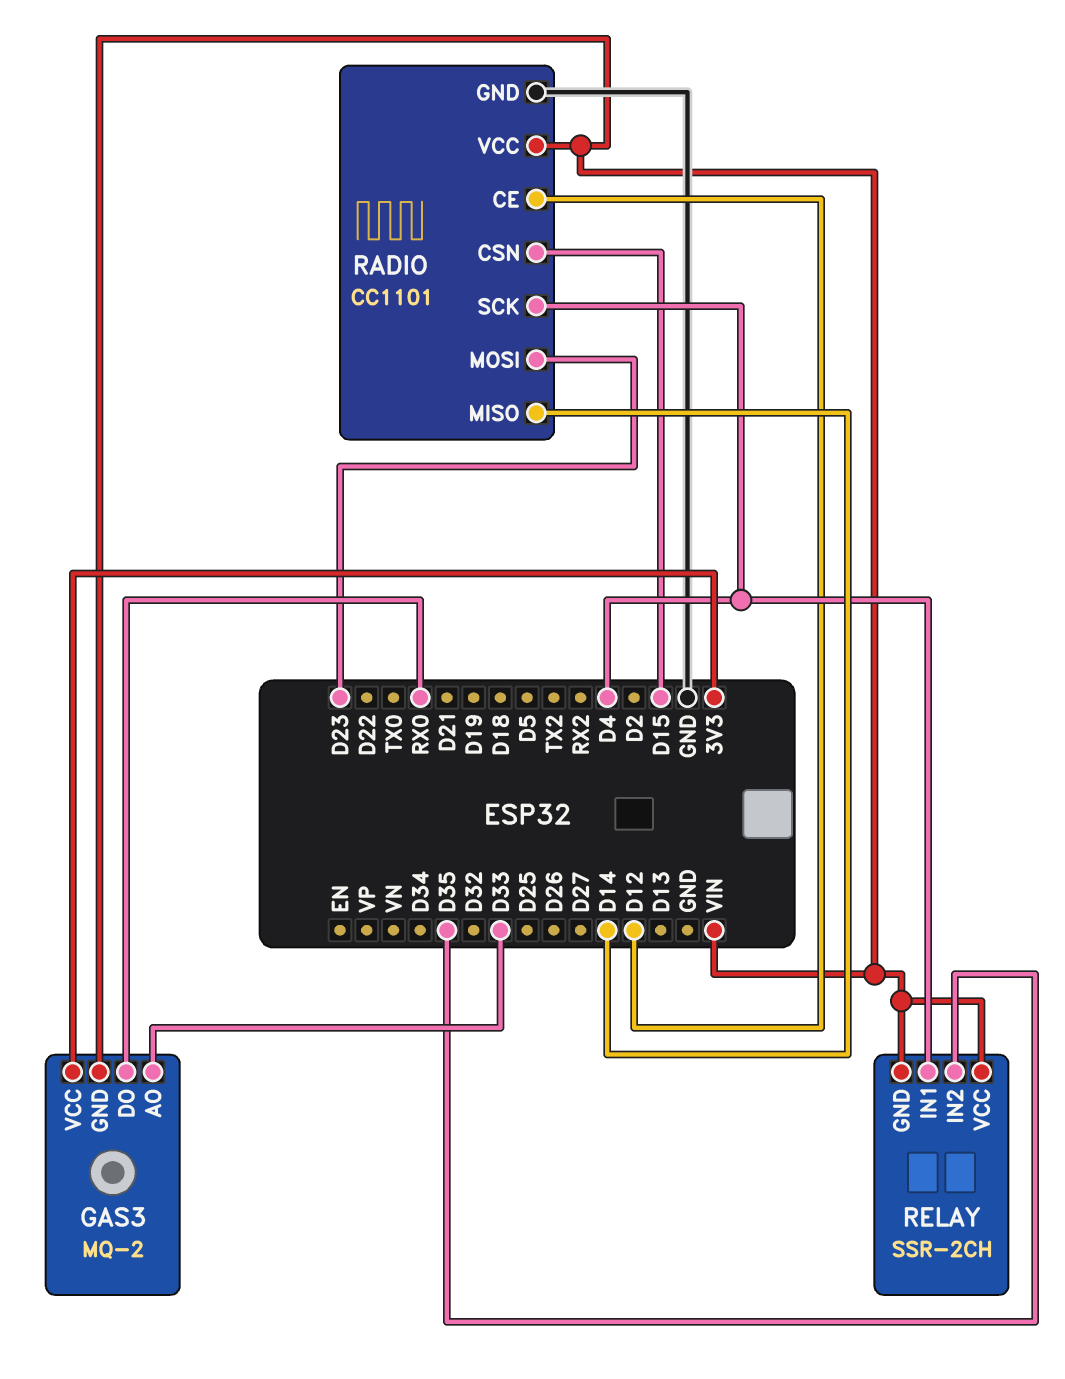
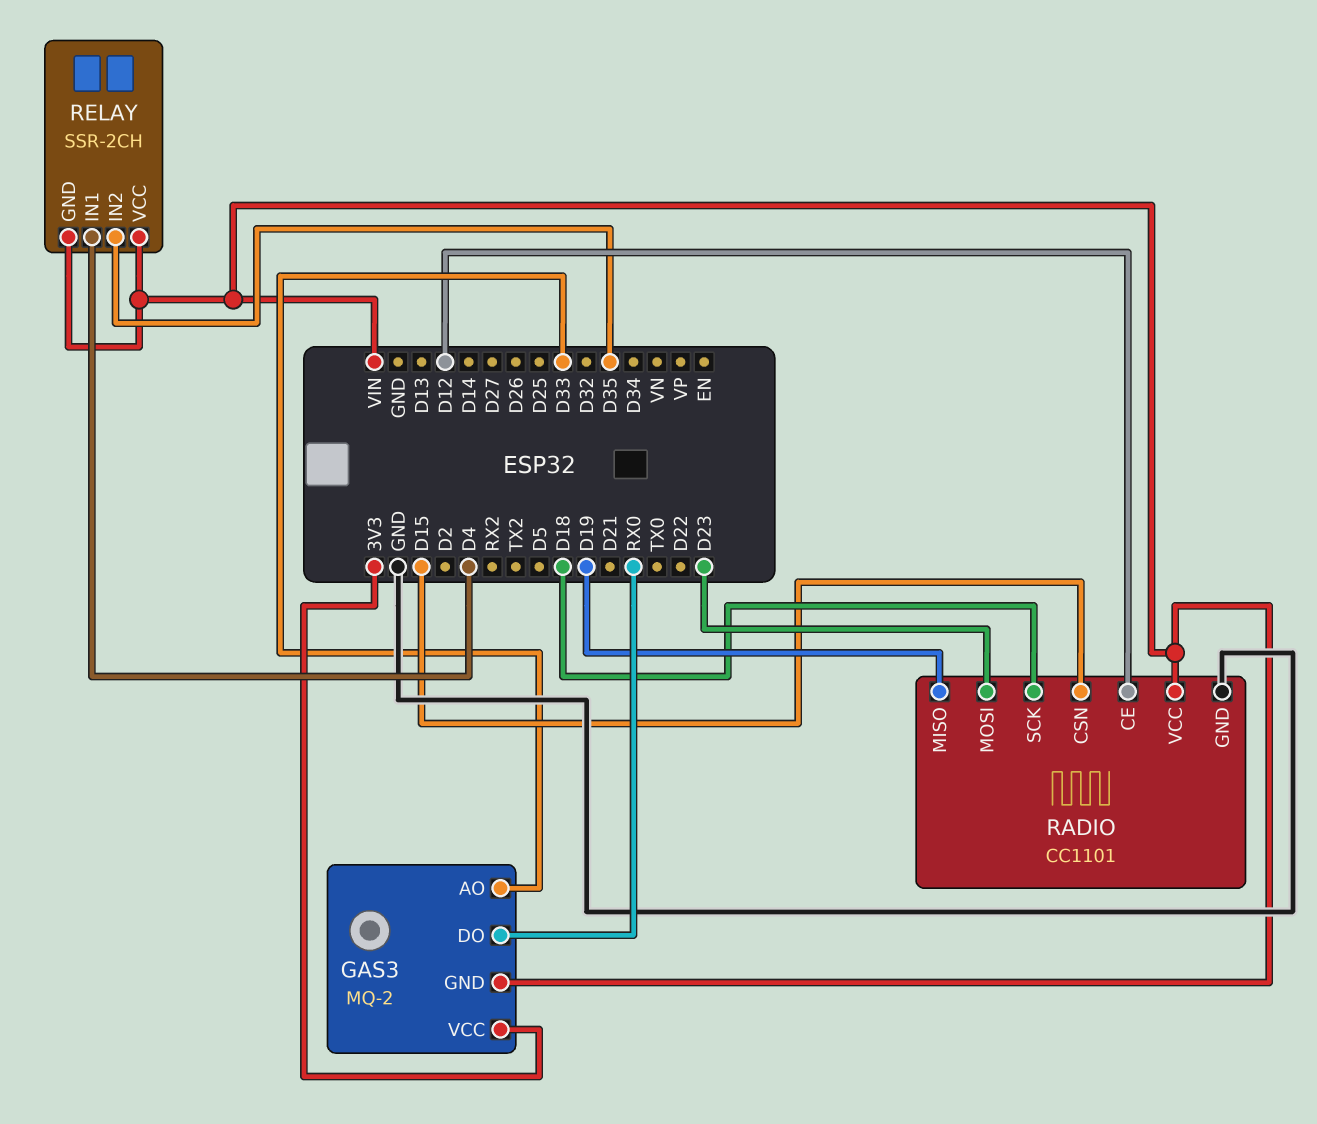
RADIO pin MISO: D14 -> D19
RADIO pin SCK: D4 -> D18

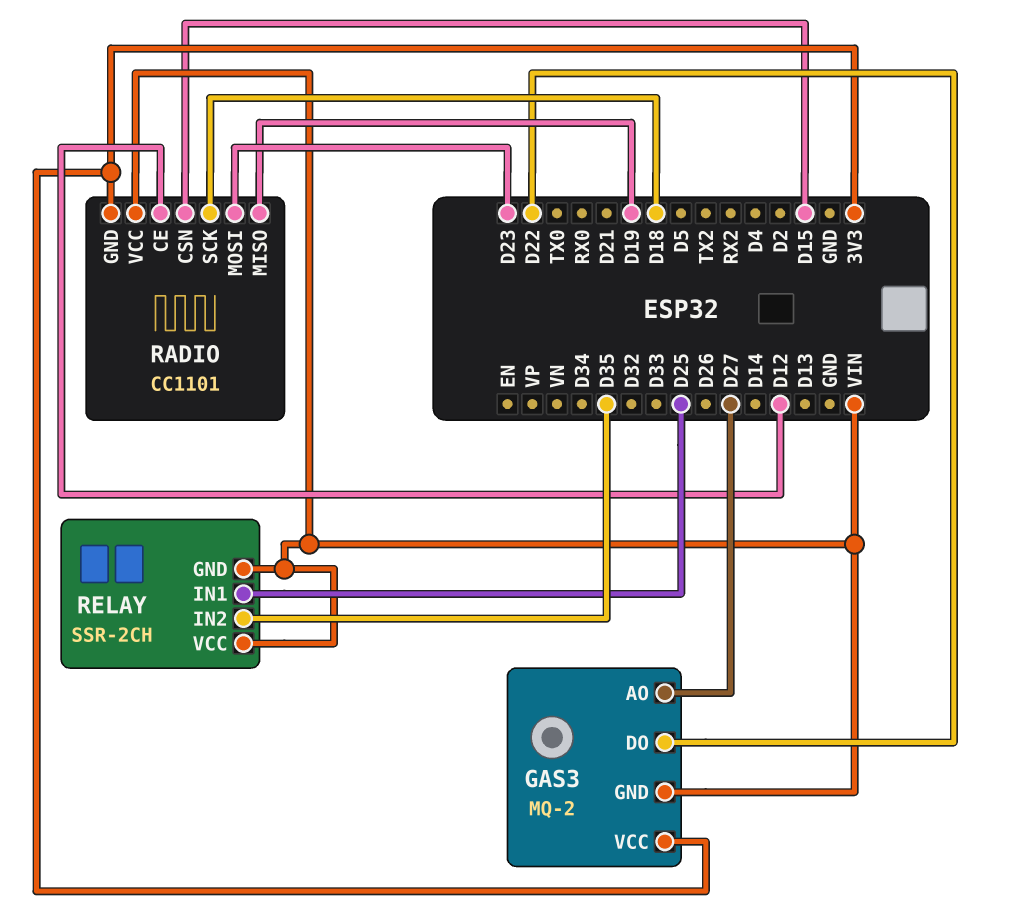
GAS3 pin AO: D33 -> D27
GAS3 pin DO: RX0 -> D22
RADIO pin GND: GND -> 3V3
RELAY pin IN1: D4 -> D25

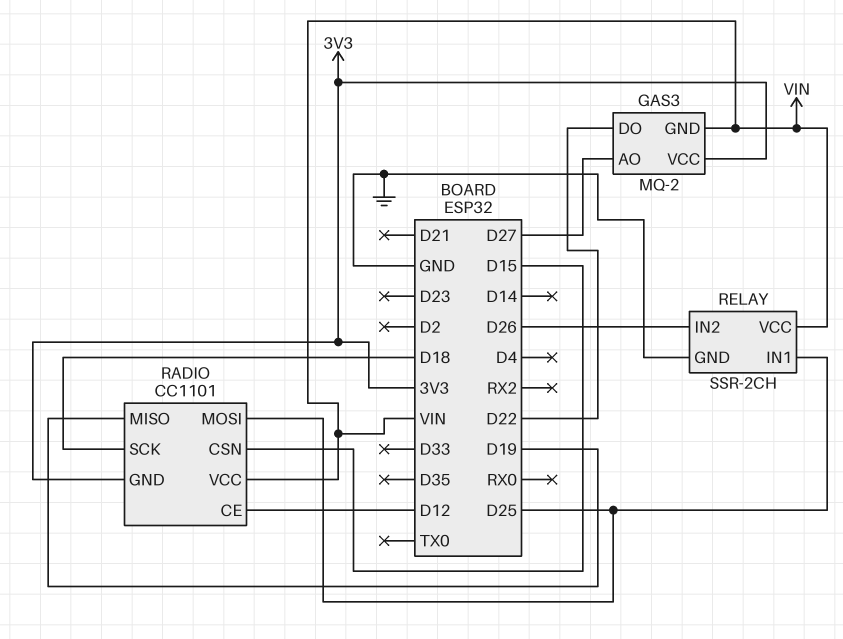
RADIO pin MOSI: D23 -> D25
RELAY pin GND: VIN -> GND
RELAY pin IN2: D35 -> D26

